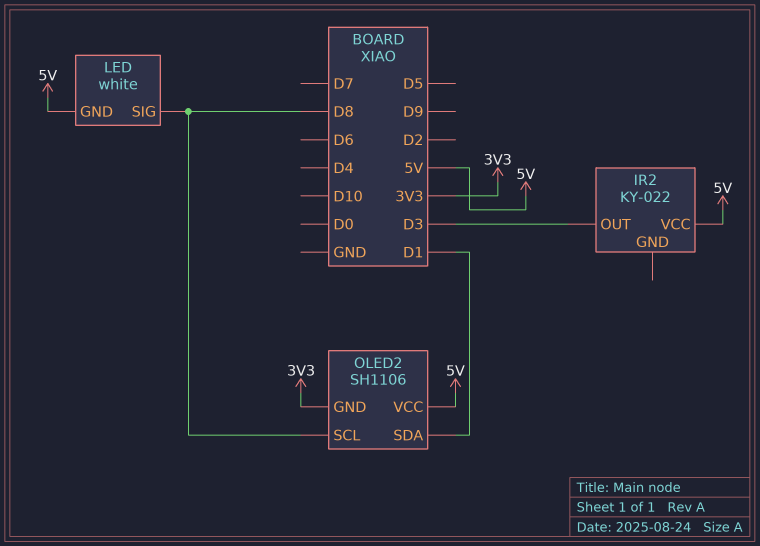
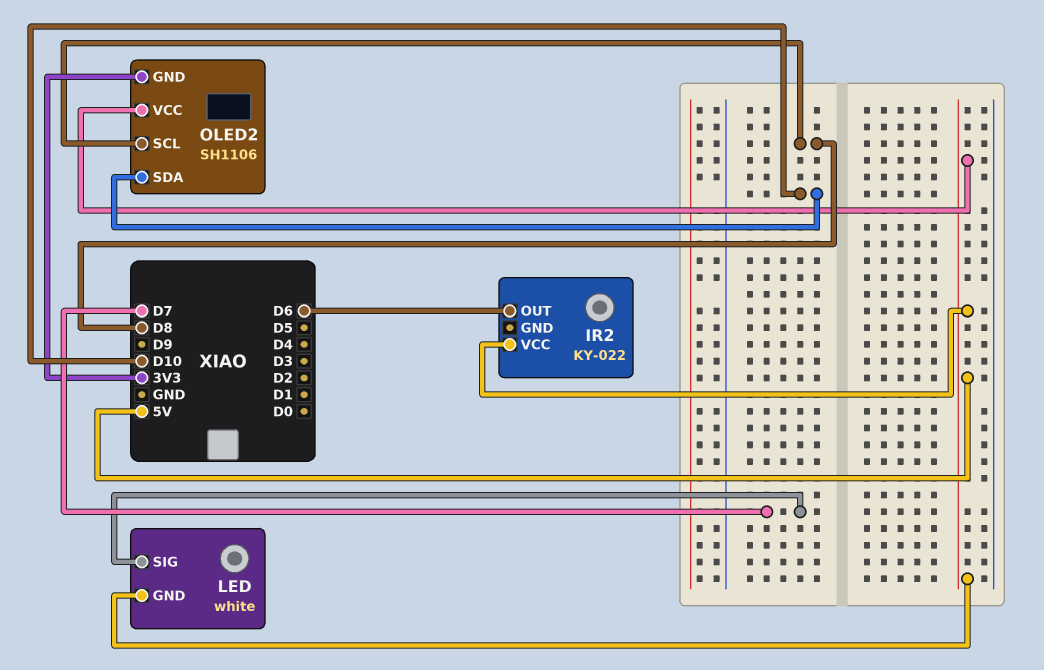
IR2 pin OUT: D3 -> D6
LED pin SIG: D8 -> D7
OLED2 pin SDA: D1 -> D10

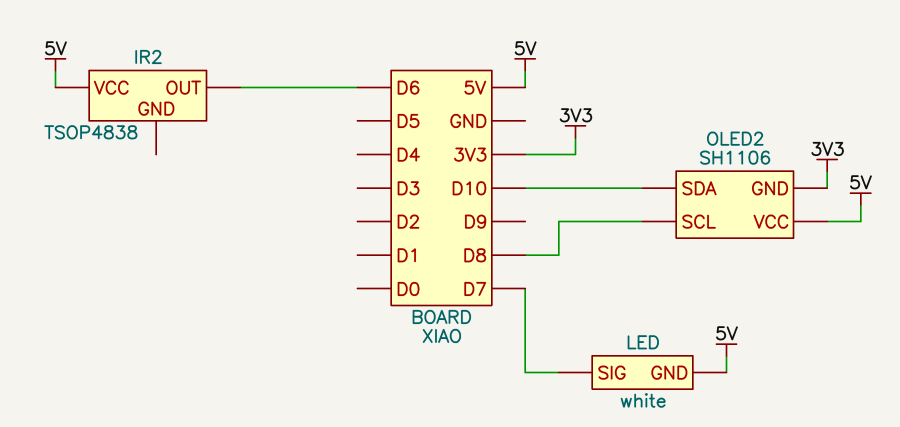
IR2: KY-022 -> TSOP4838

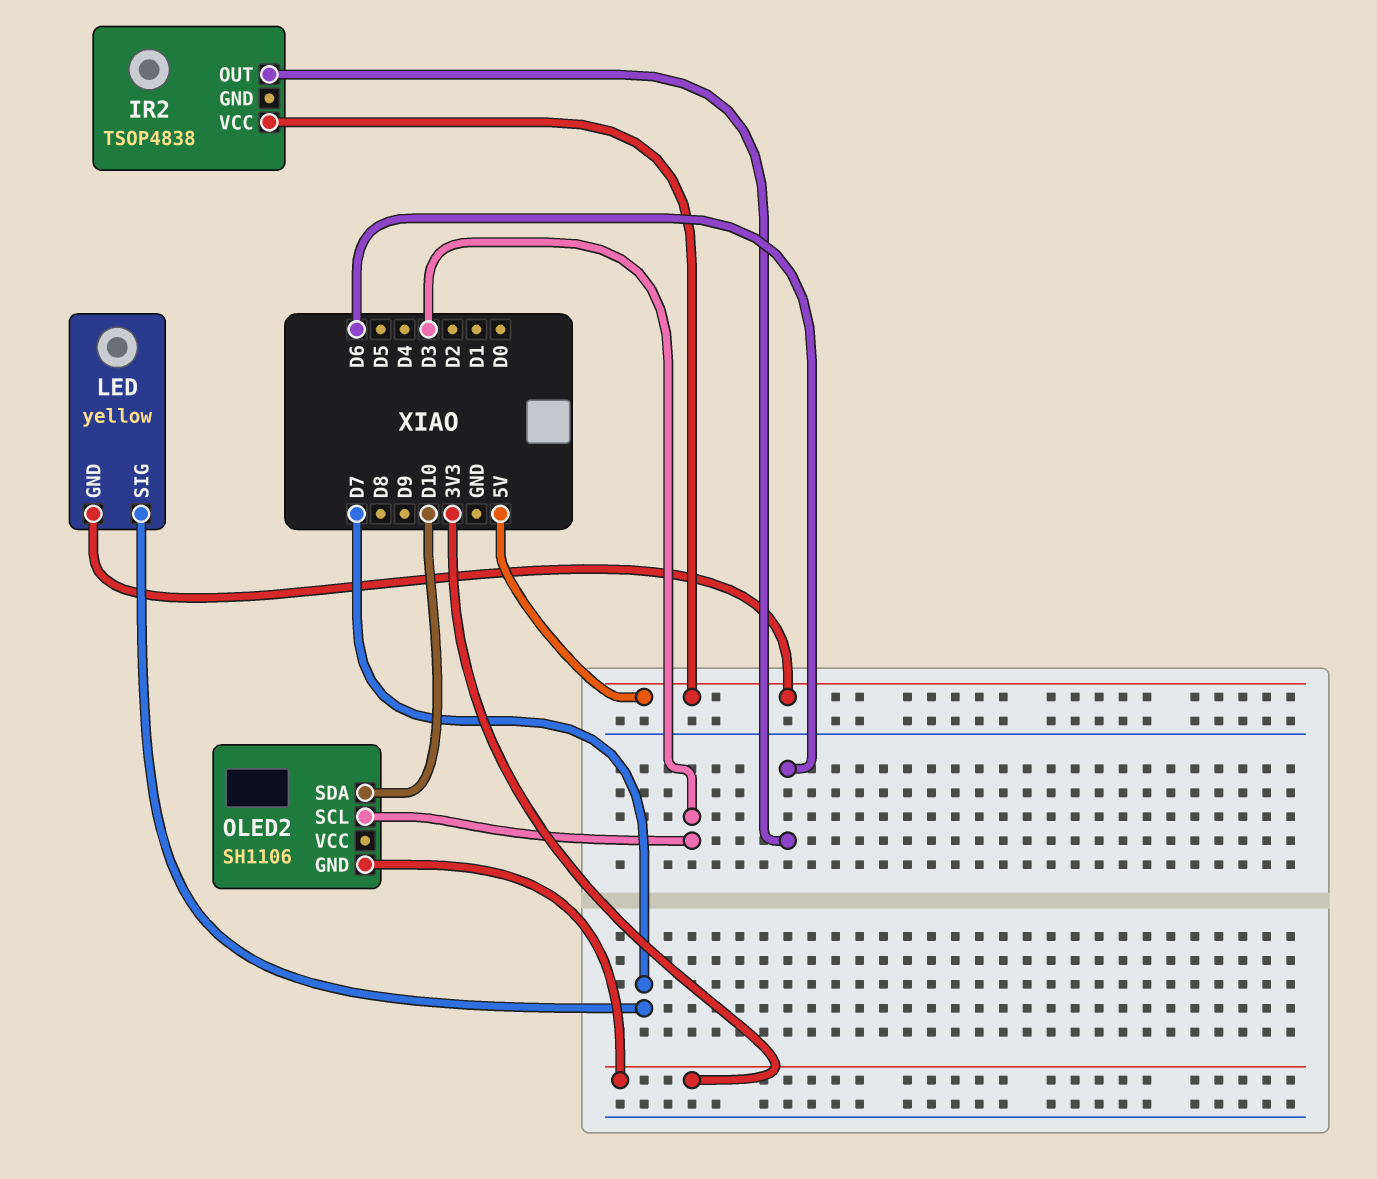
LED: white -> yellow
OLED2 pin SCL: D8 -> D3
OLED2 pin VCC: 5V -> none

